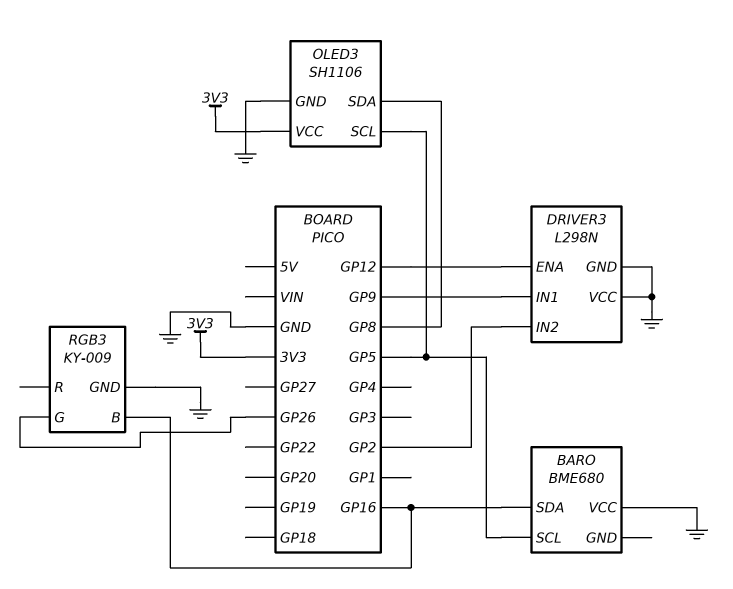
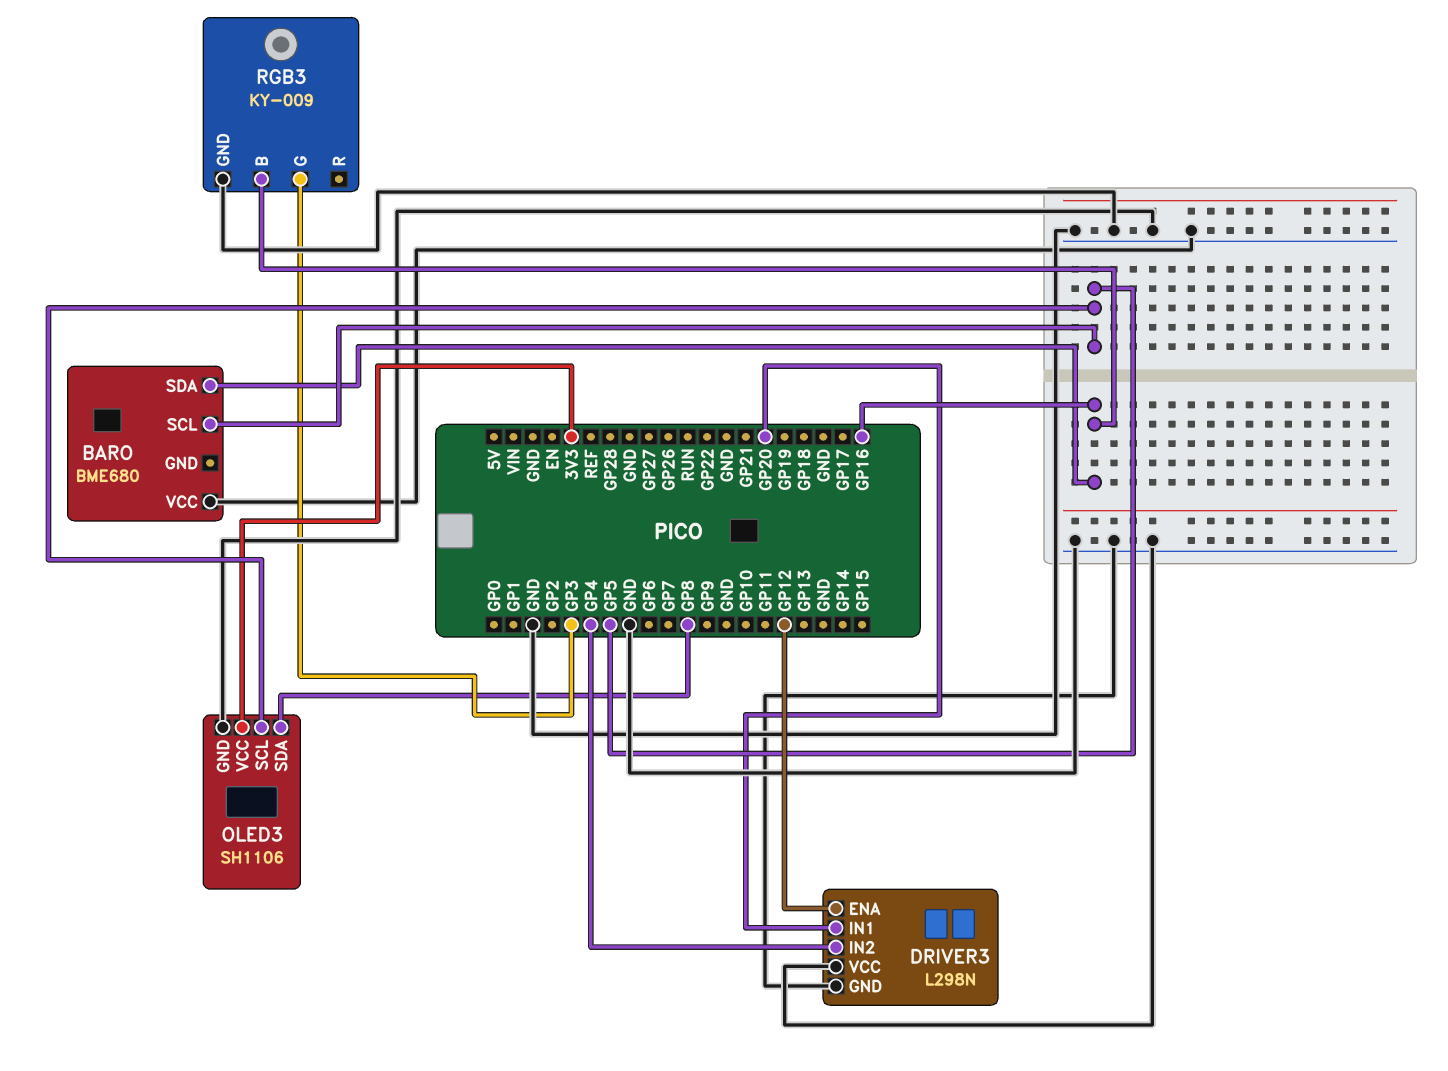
DRIVER3 pin IN1: GP9 -> GP20
DRIVER3 pin IN2: GP2 -> GP4
RGB3 pin G: GP26 -> GP3

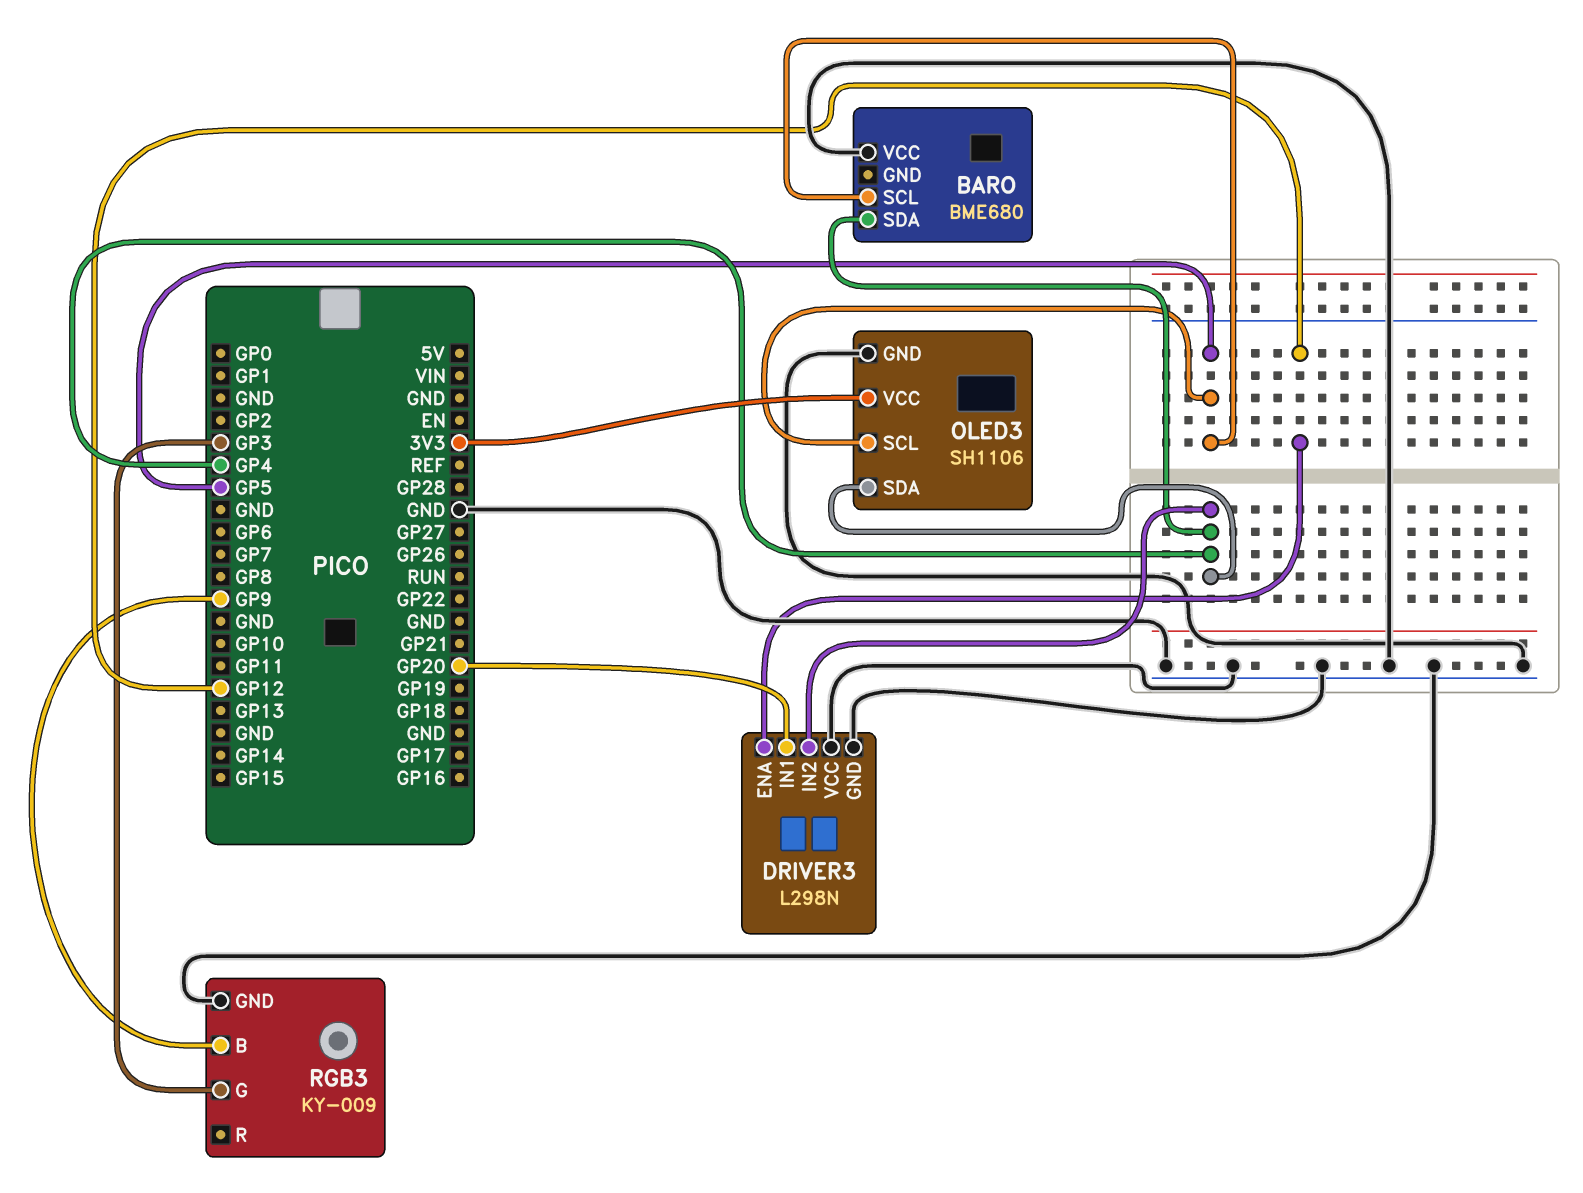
BARO pin SDA: GP16 -> GP4
OLED3 pin SDA: GP8 -> GP4
RGB3 pin B: GP16 -> GP9

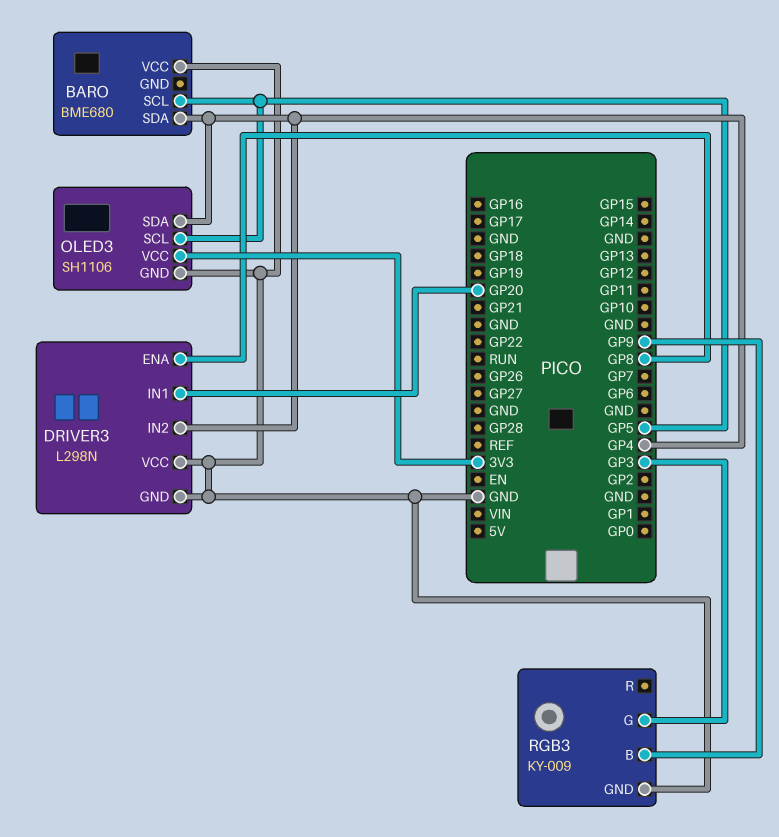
DRIVER3 pin ENA: GP12 -> GP8

